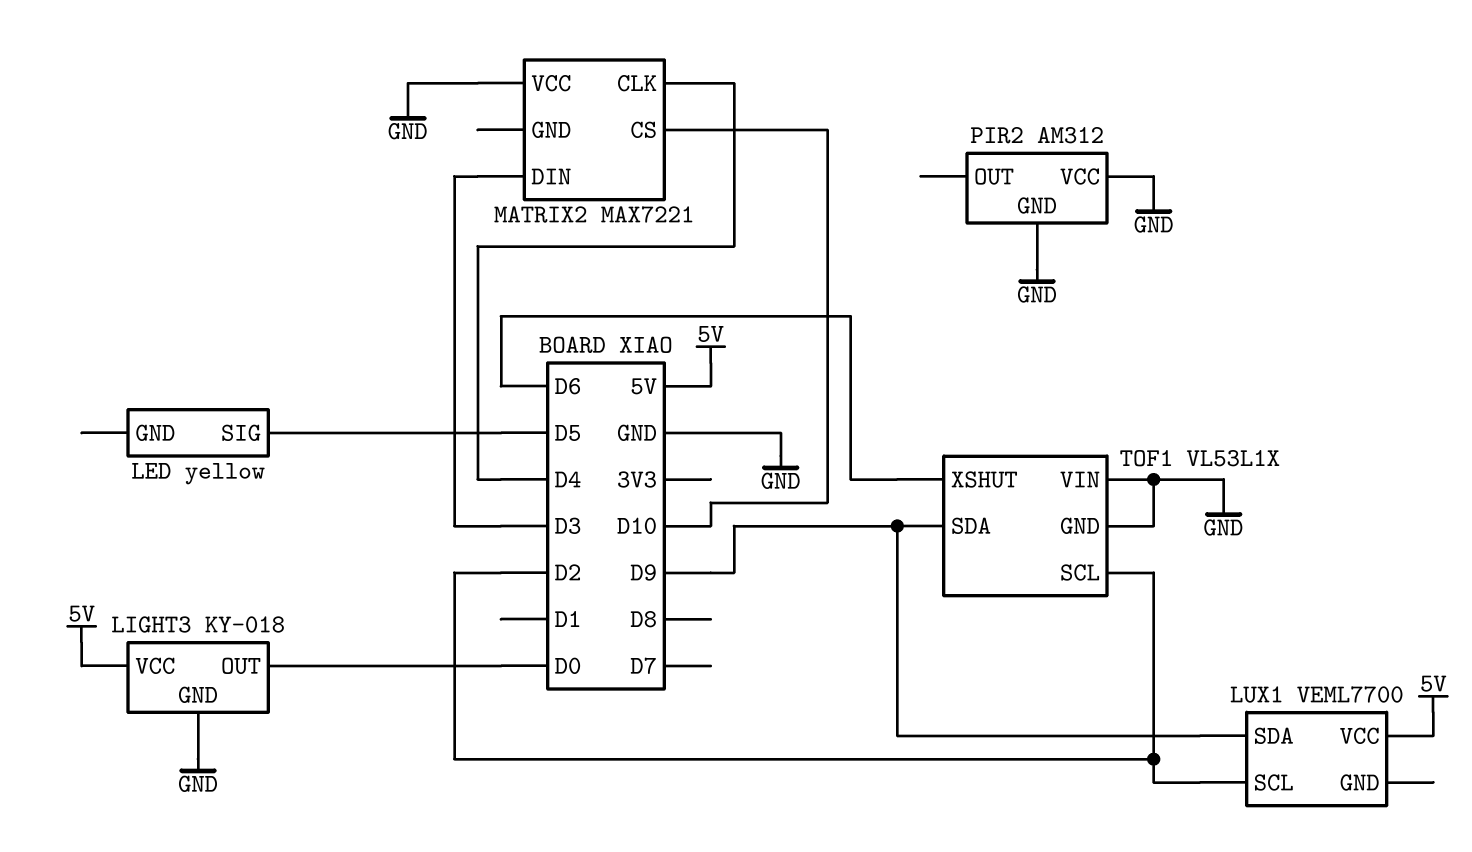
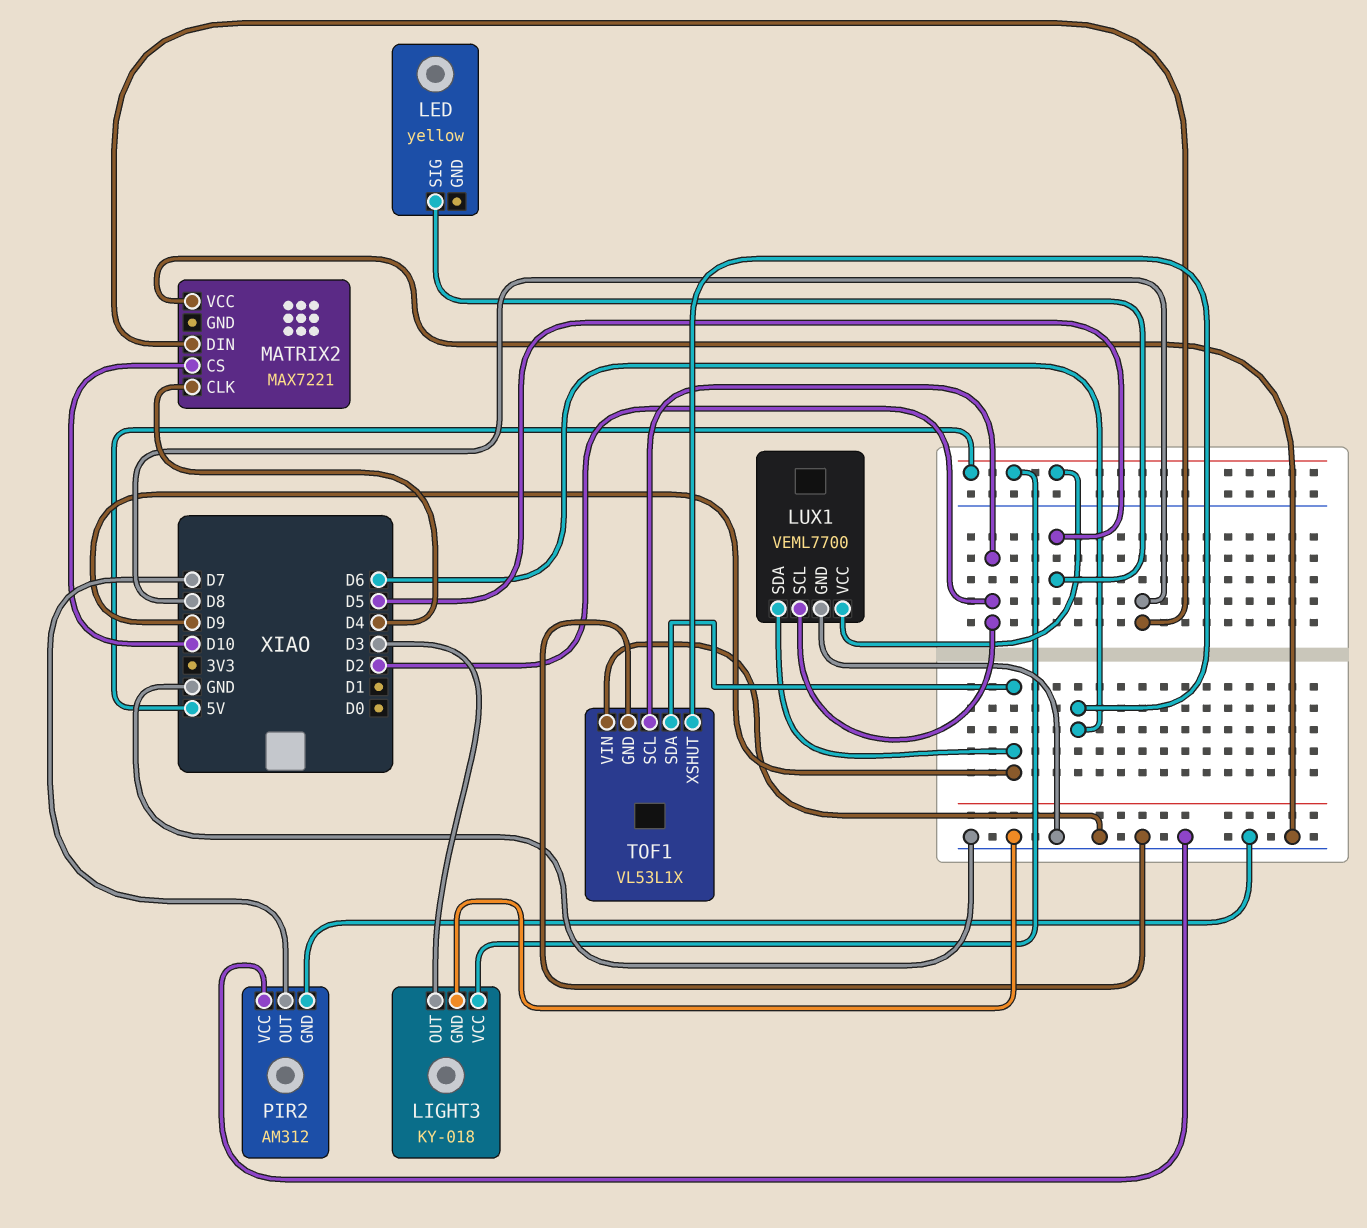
LIGHT3 pin OUT: D0 -> D3
LUX1 pin GND: none -> GND
MATRIX2 pin DIN: D3 -> D8
PIR2 pin OUT: none -> D7

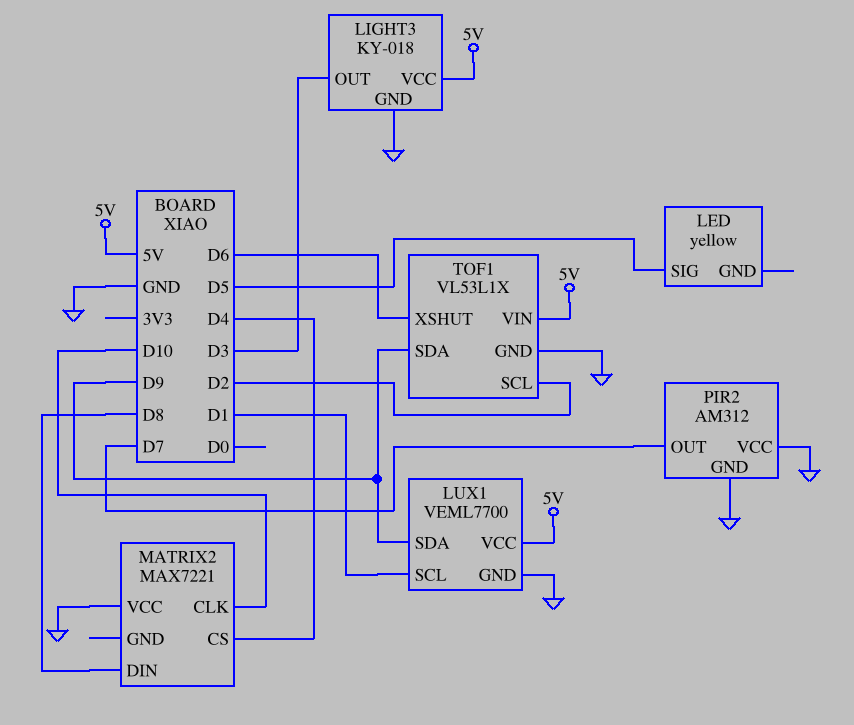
LUX1 pin SCL: D2 -> D1
MATRIX2 pin CLK: D4 -> D10
MATRIX2 pin CS: D10 -> D4
TOF1 pin VIN: GND -> 5V

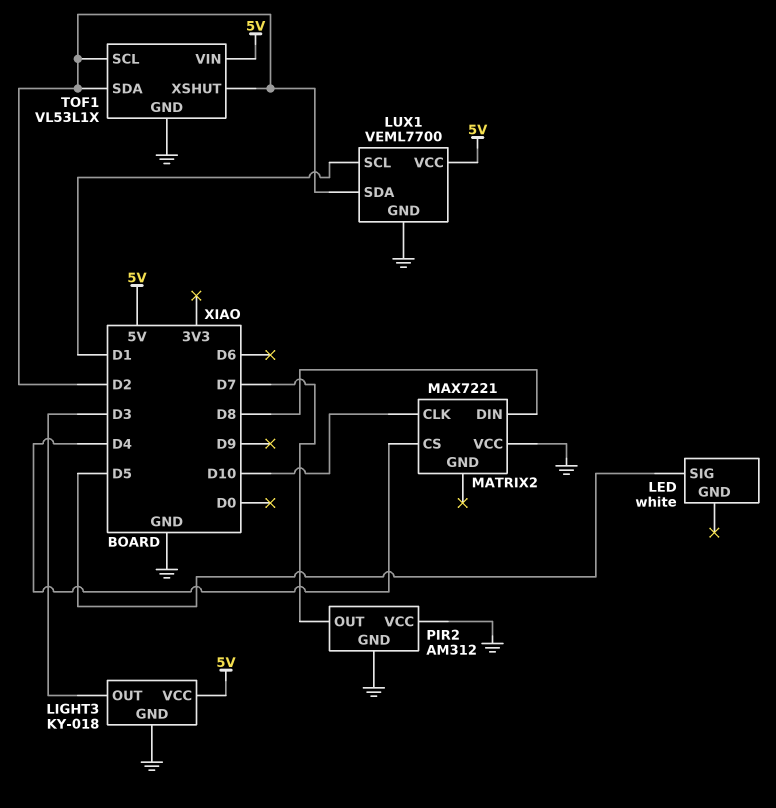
LED: yellow -> white
LUX1 pin SDA: D9 -> D2
TOF1 pin SDA: D9 -> D2
TOF1 pin XSHUT: D6 -> D2

